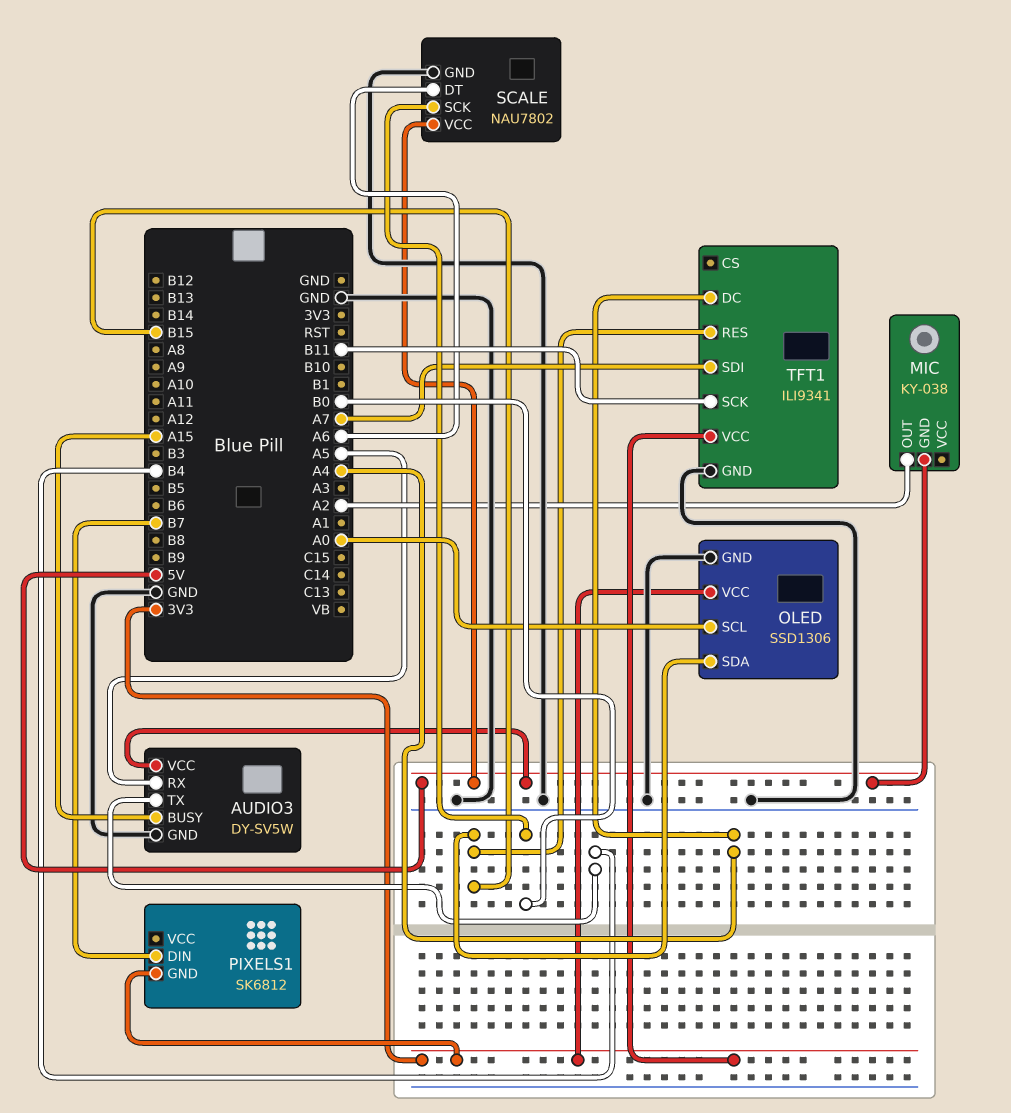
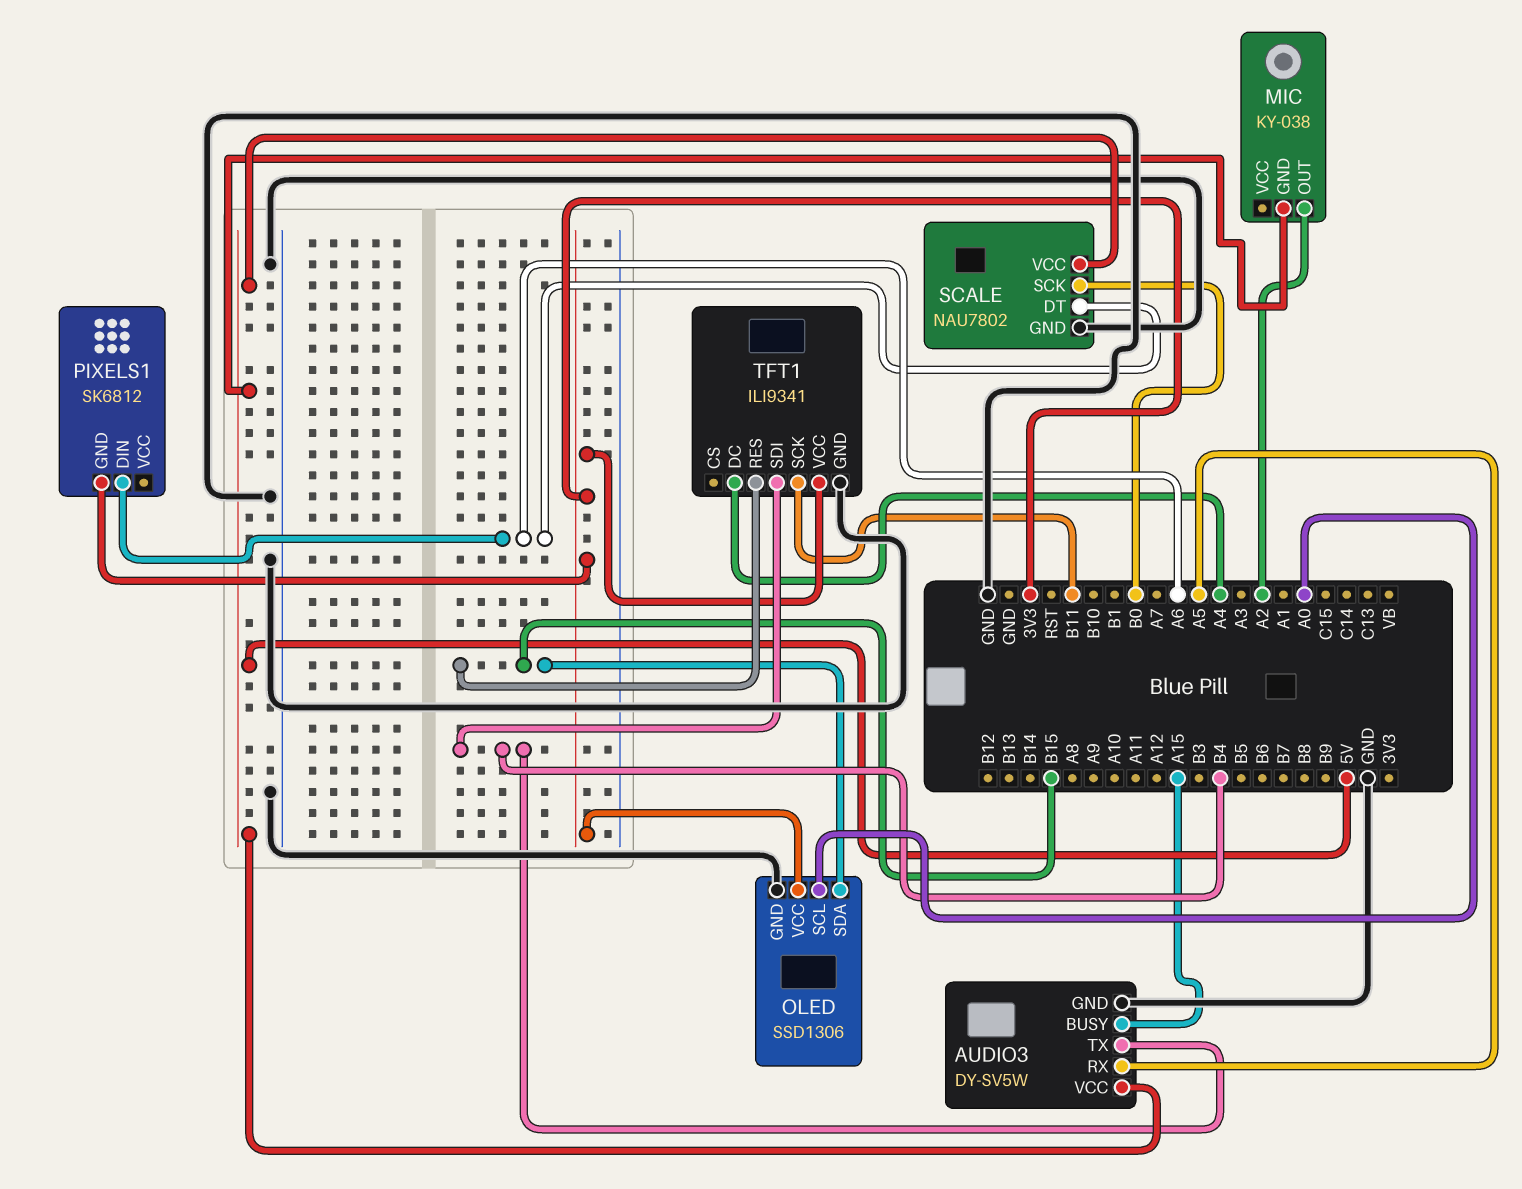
PIXELS1 pin DIN: B7 -> A6
TFT1 pin SDI: A7 -> B4

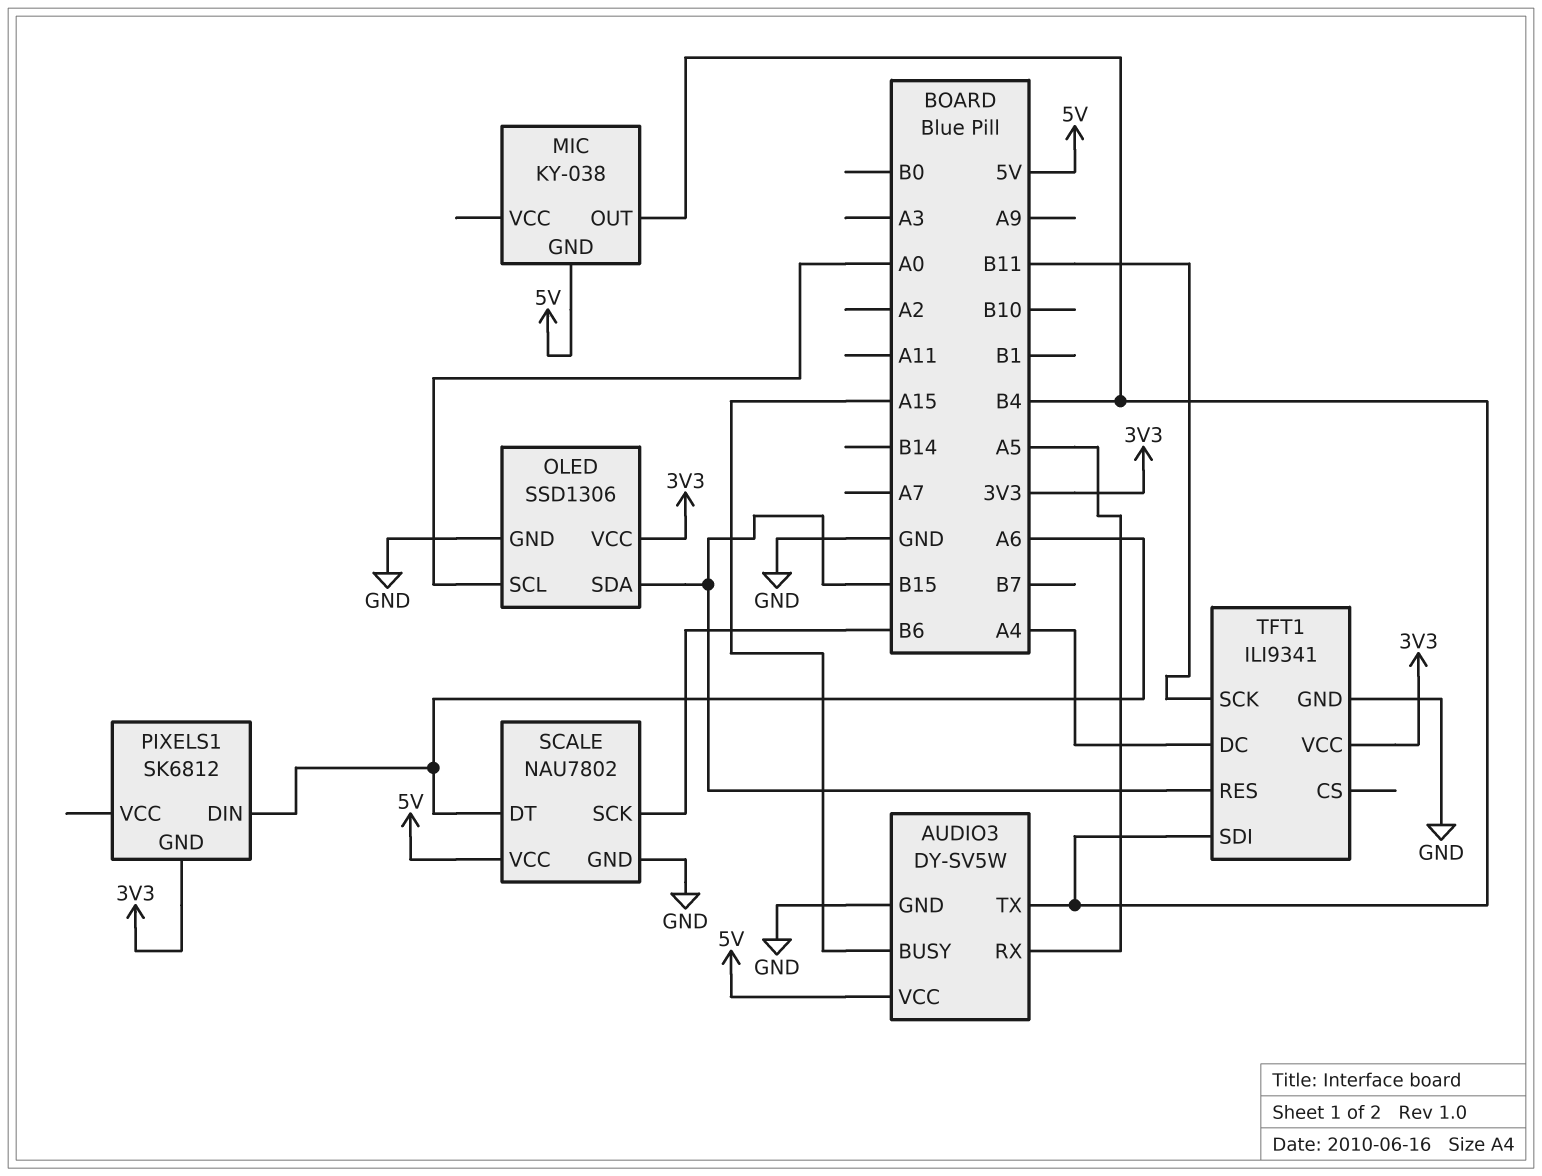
MIC pin OUT: A2 -> B4
SCALE pin SCK: B0 -> B6

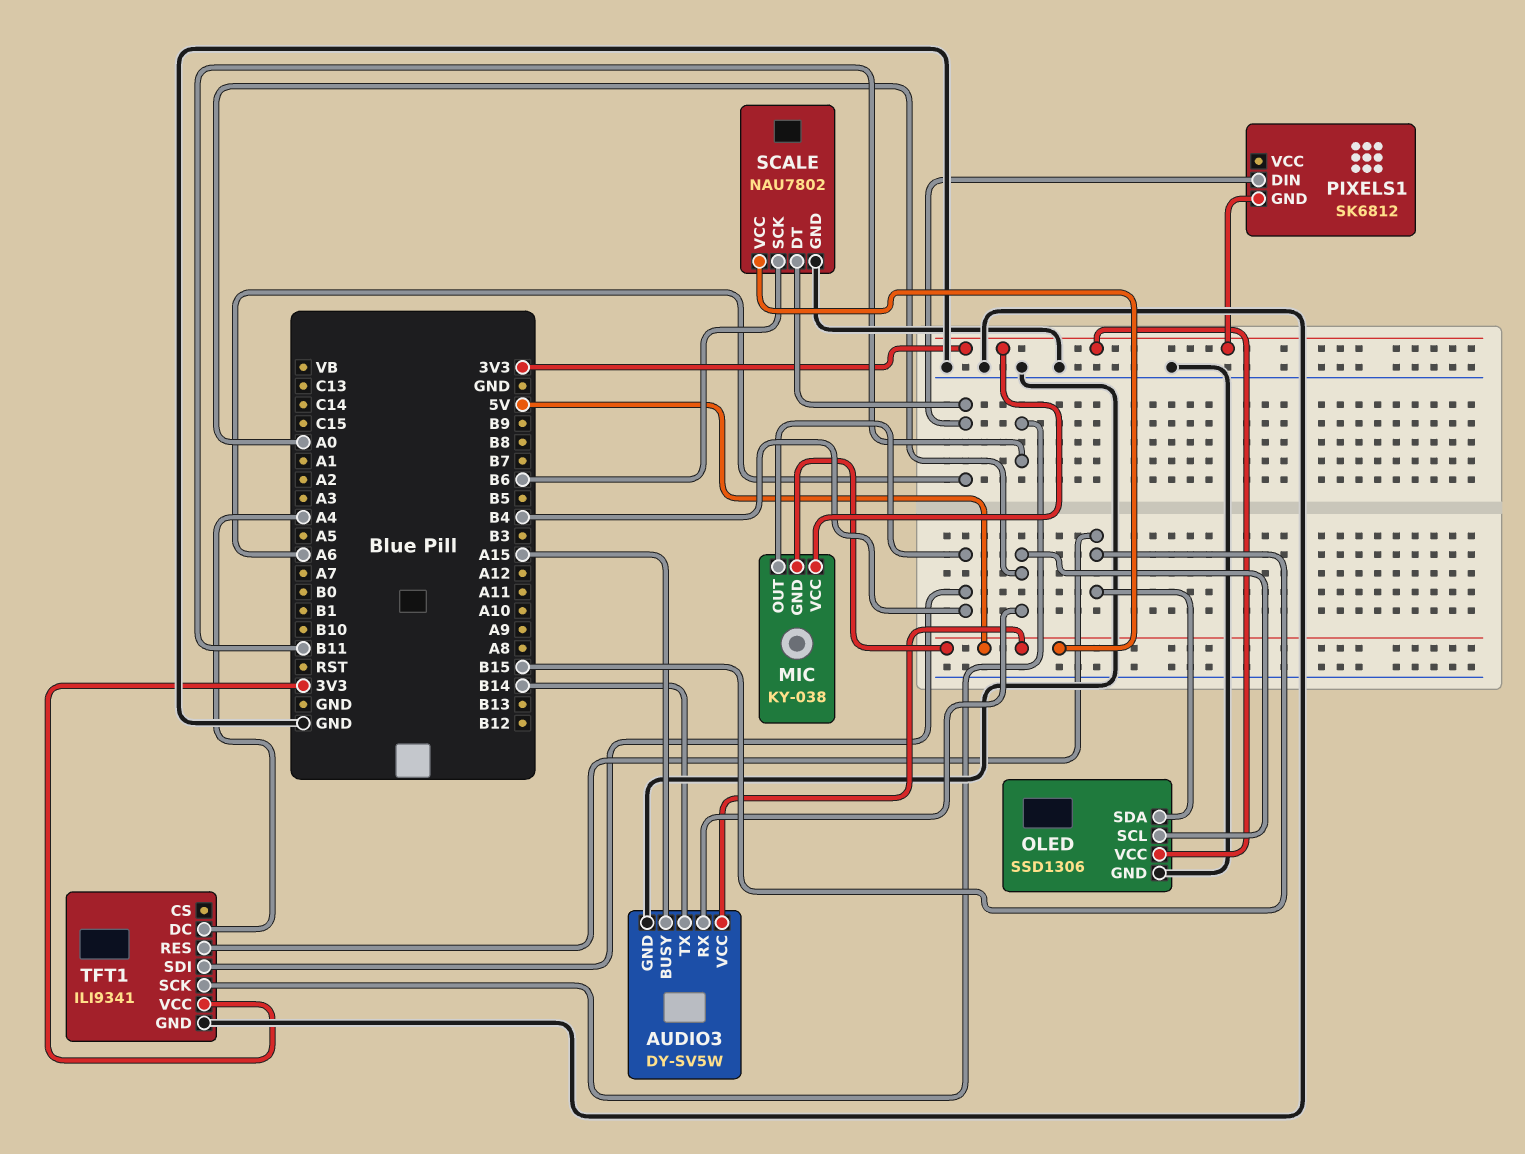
AUDIO3 pin RX: A5 -> A0
AUDIO3 pin TX: B4 -> B14
MIC pin VCC: none -> 3V3

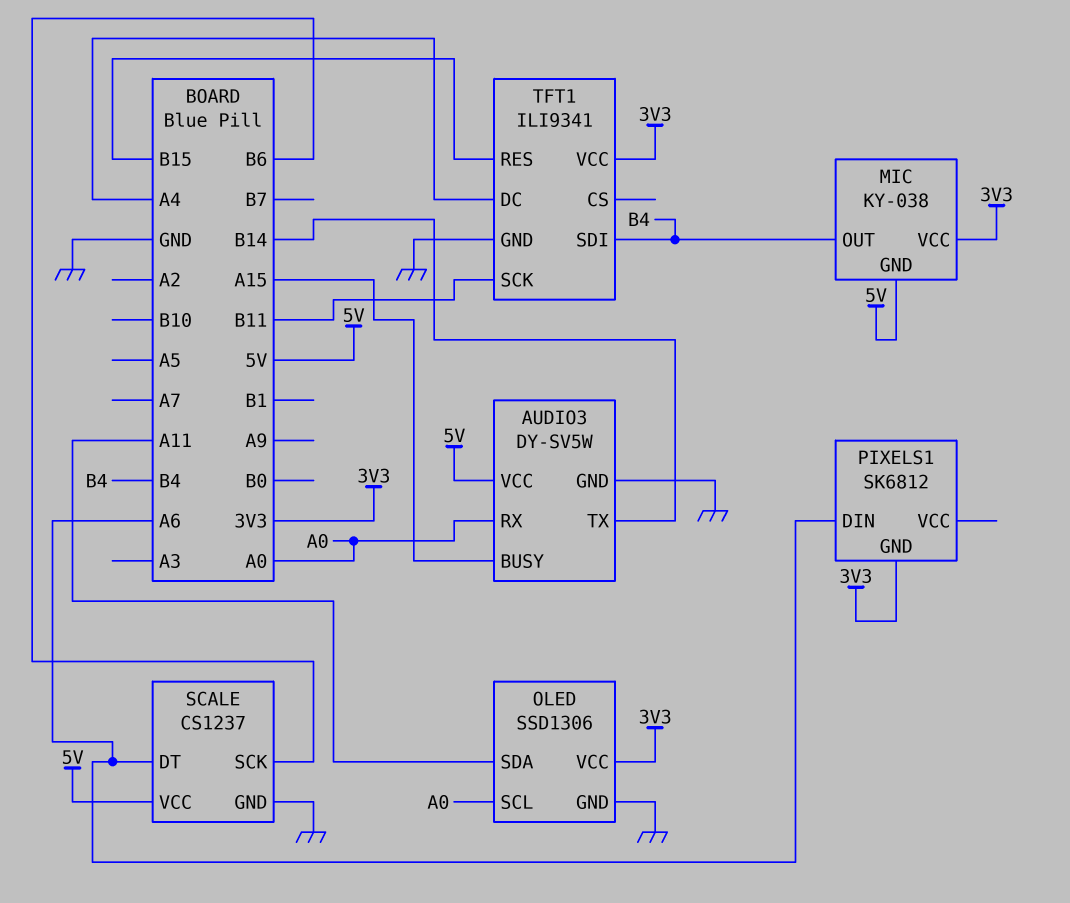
OLED pin SDA: B15 -> A11
SCALE: NAU7802 -> CS1237

